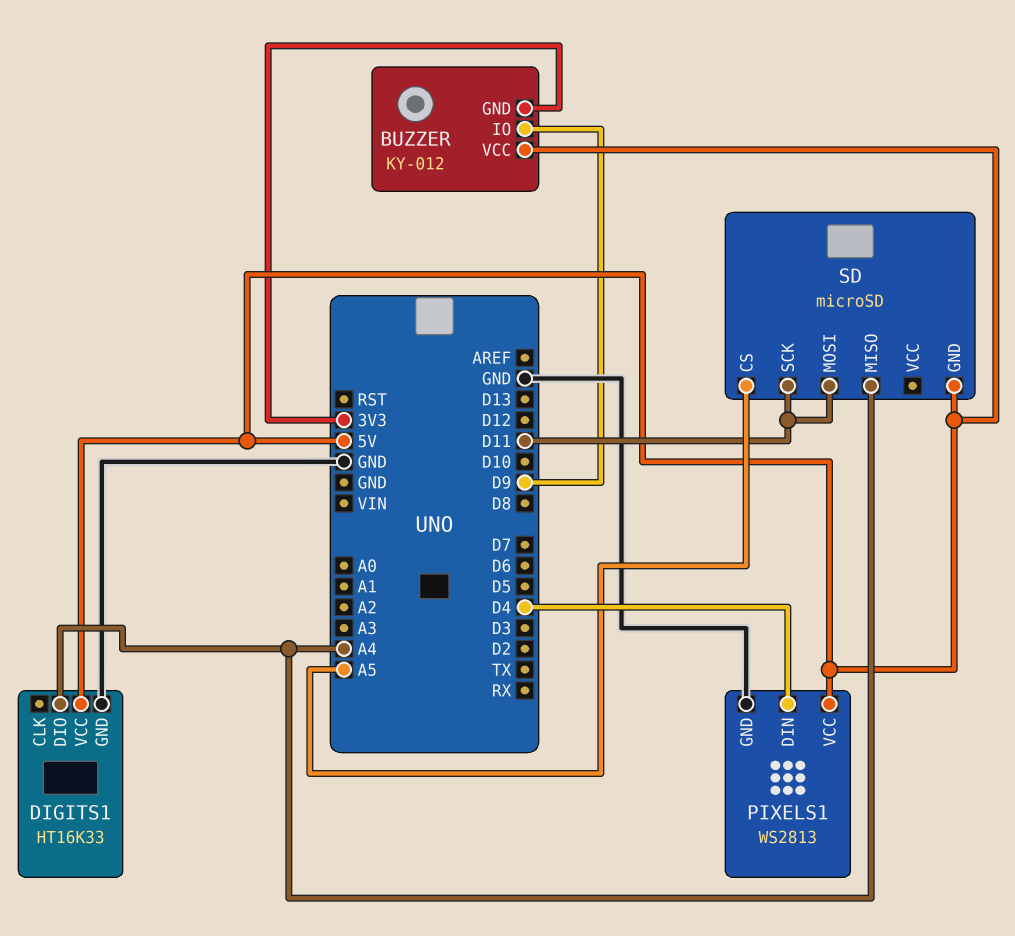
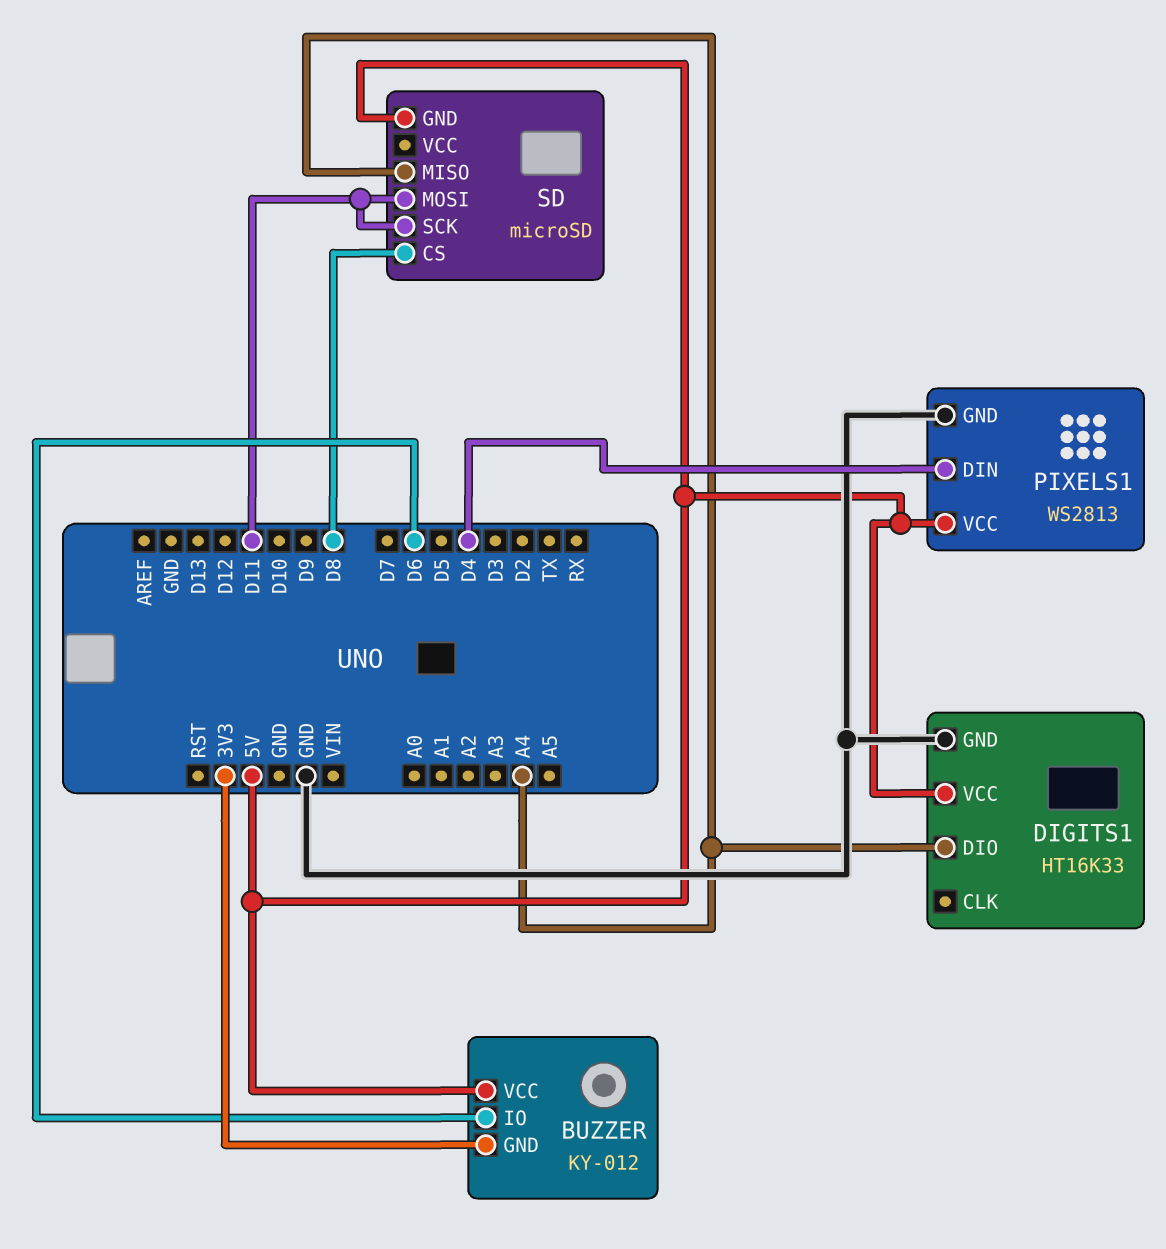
BUZZER pin IO: D9 -> D6
SD pin CS: A5 -> D8

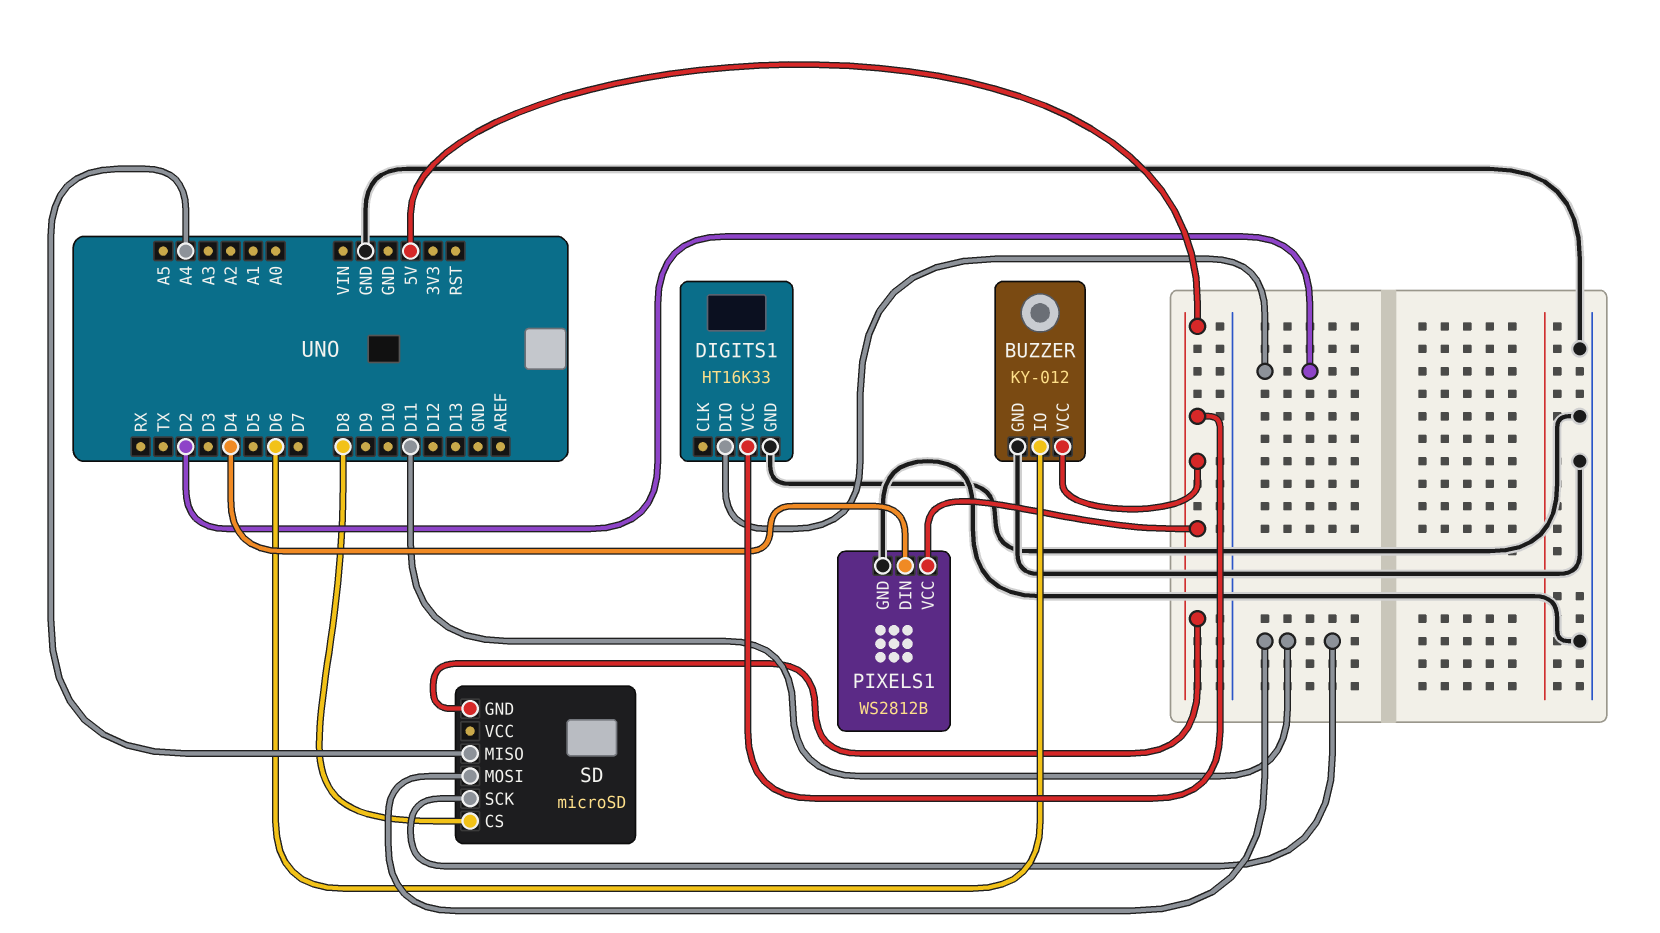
BUZZER pin GND: 3V3 -> GND
DIGITS1 pin DIO: A4 -> D2
PIXELS1: WS2813 -> WS2812B

